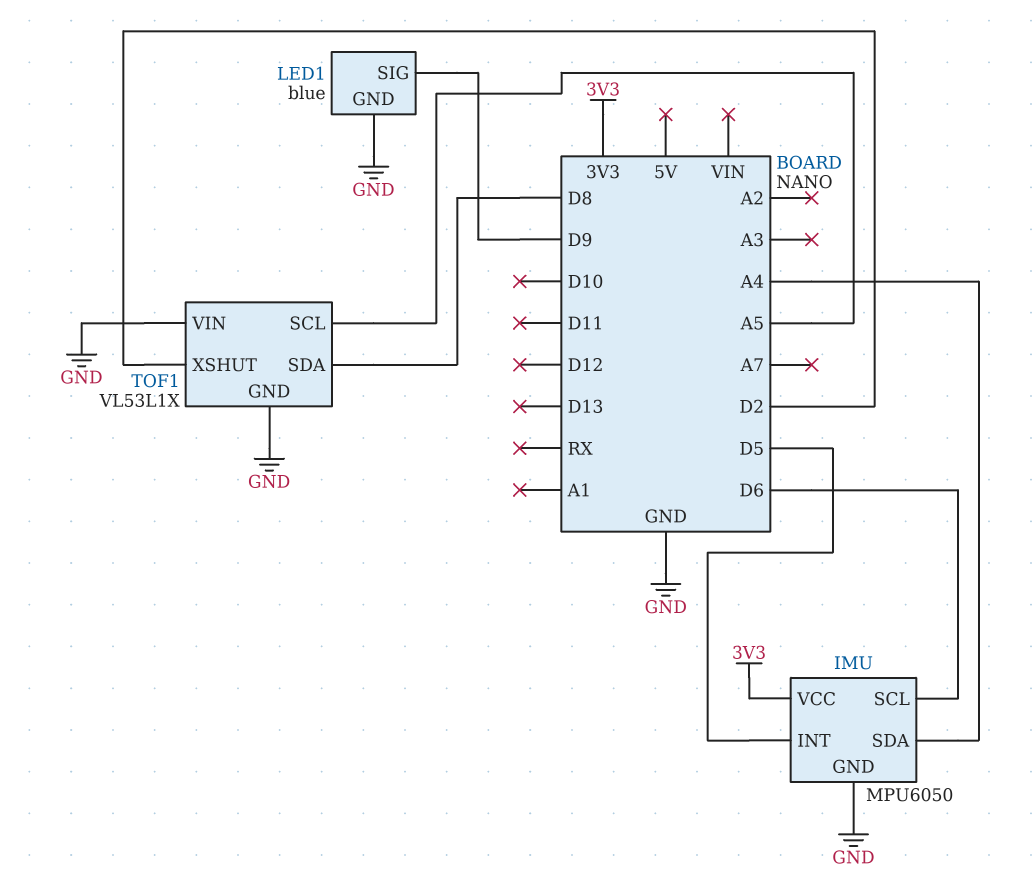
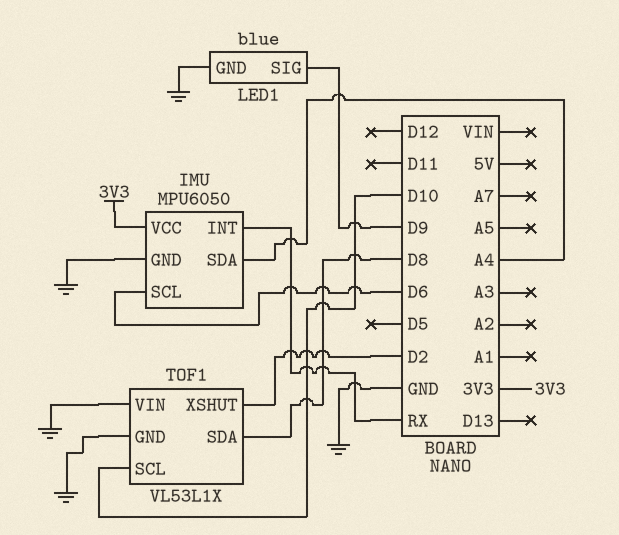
IMU pin INT: D5 -> RX
TOF1 pin SCL: A5 -> D10

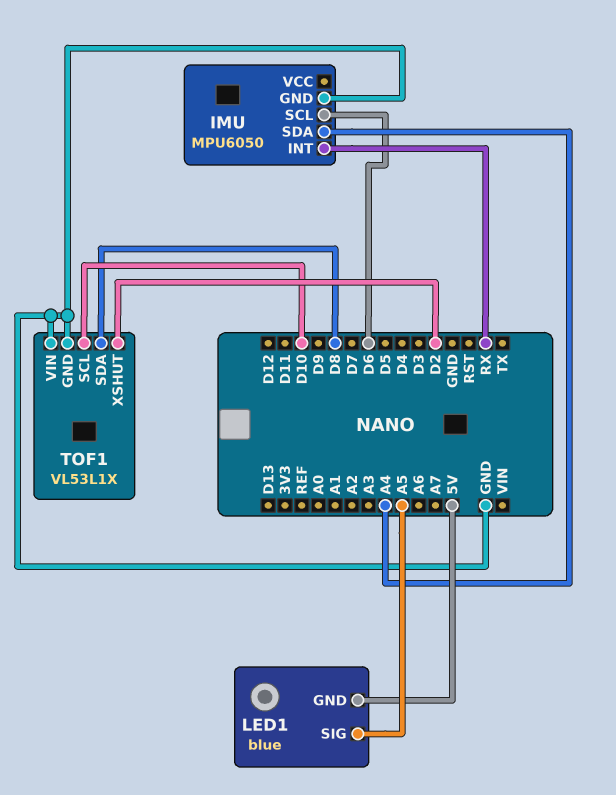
IMU pin VCC: 3V3 -> none
LED1 pin GND: GND -> 5V
LED1 pin SIG: D9 -> A5

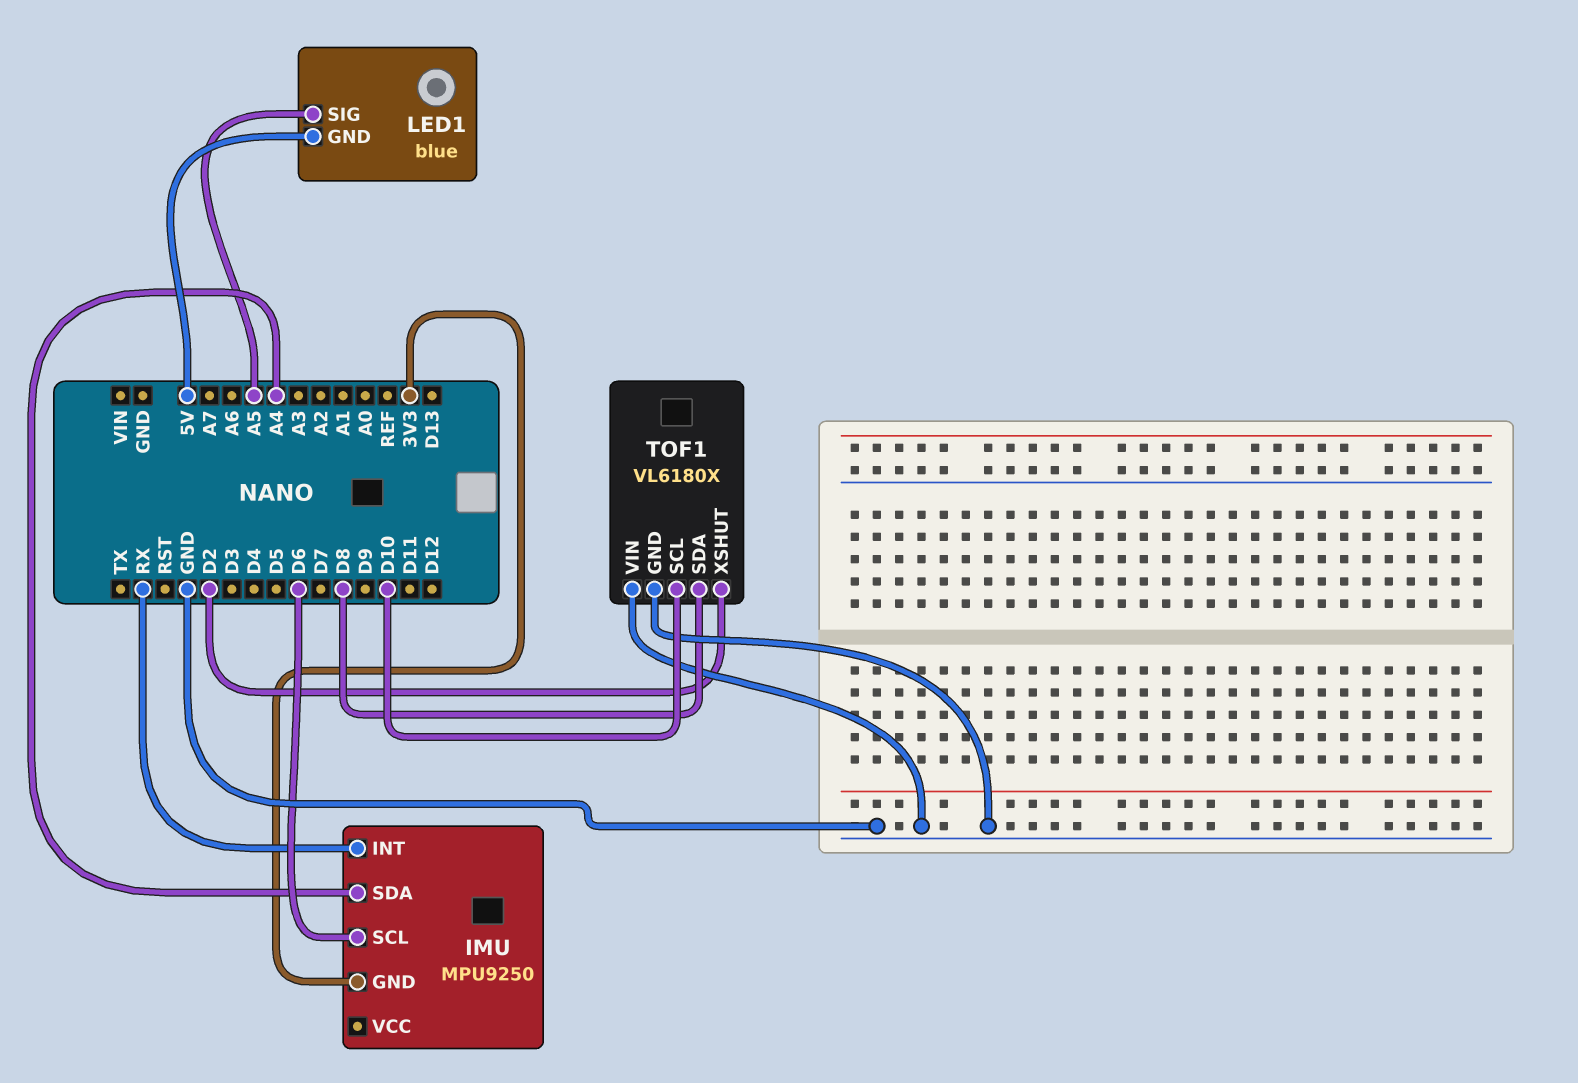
IMU: MPU6050 -> MPU9250
IMU pin GND: GND -> 3V3
TOF1: VL53L1X -> VL6180X

